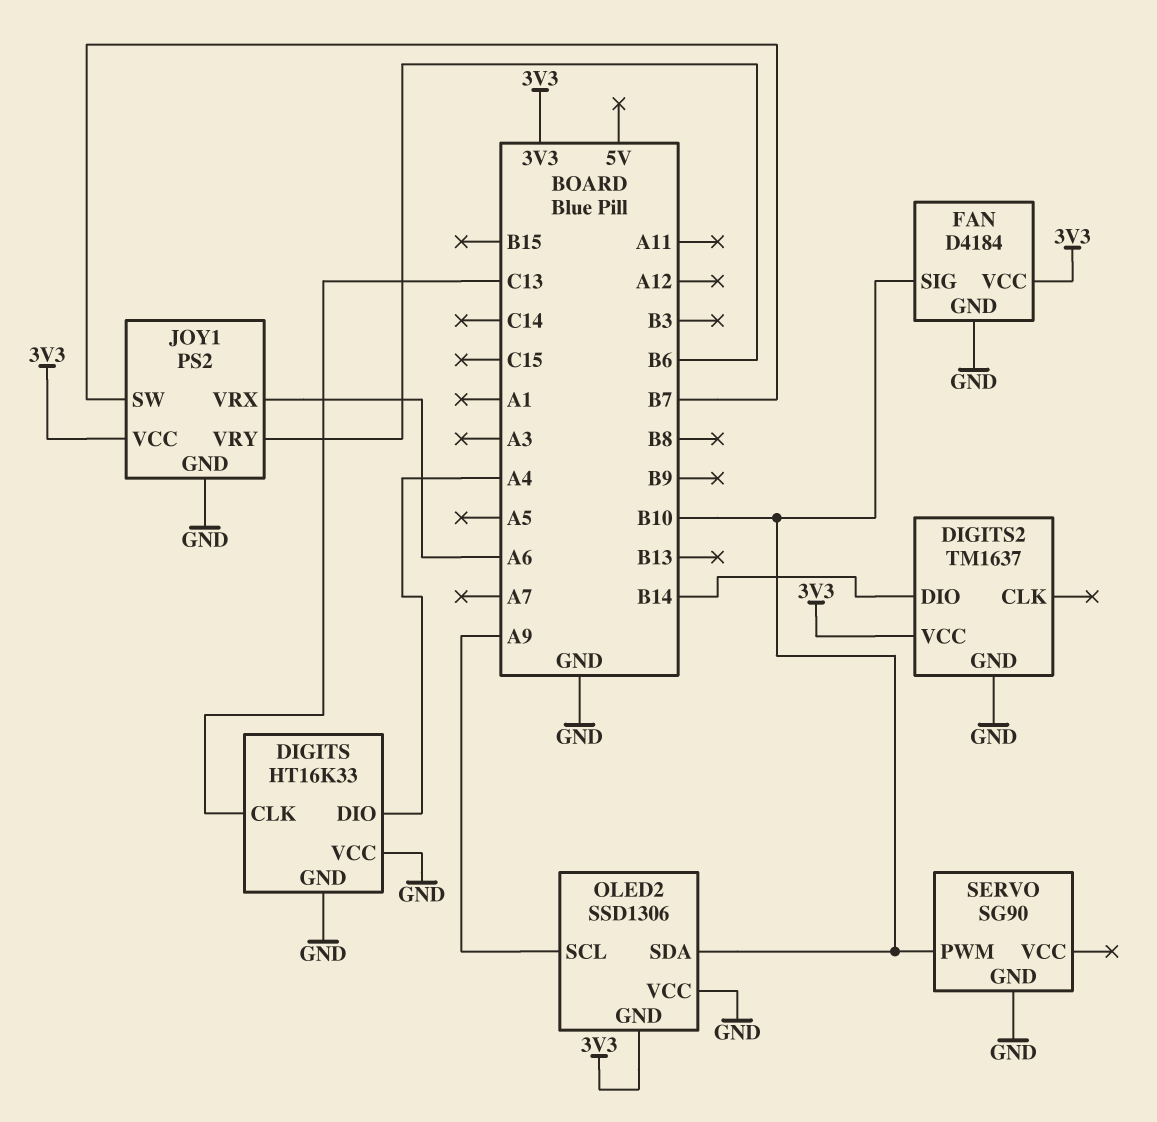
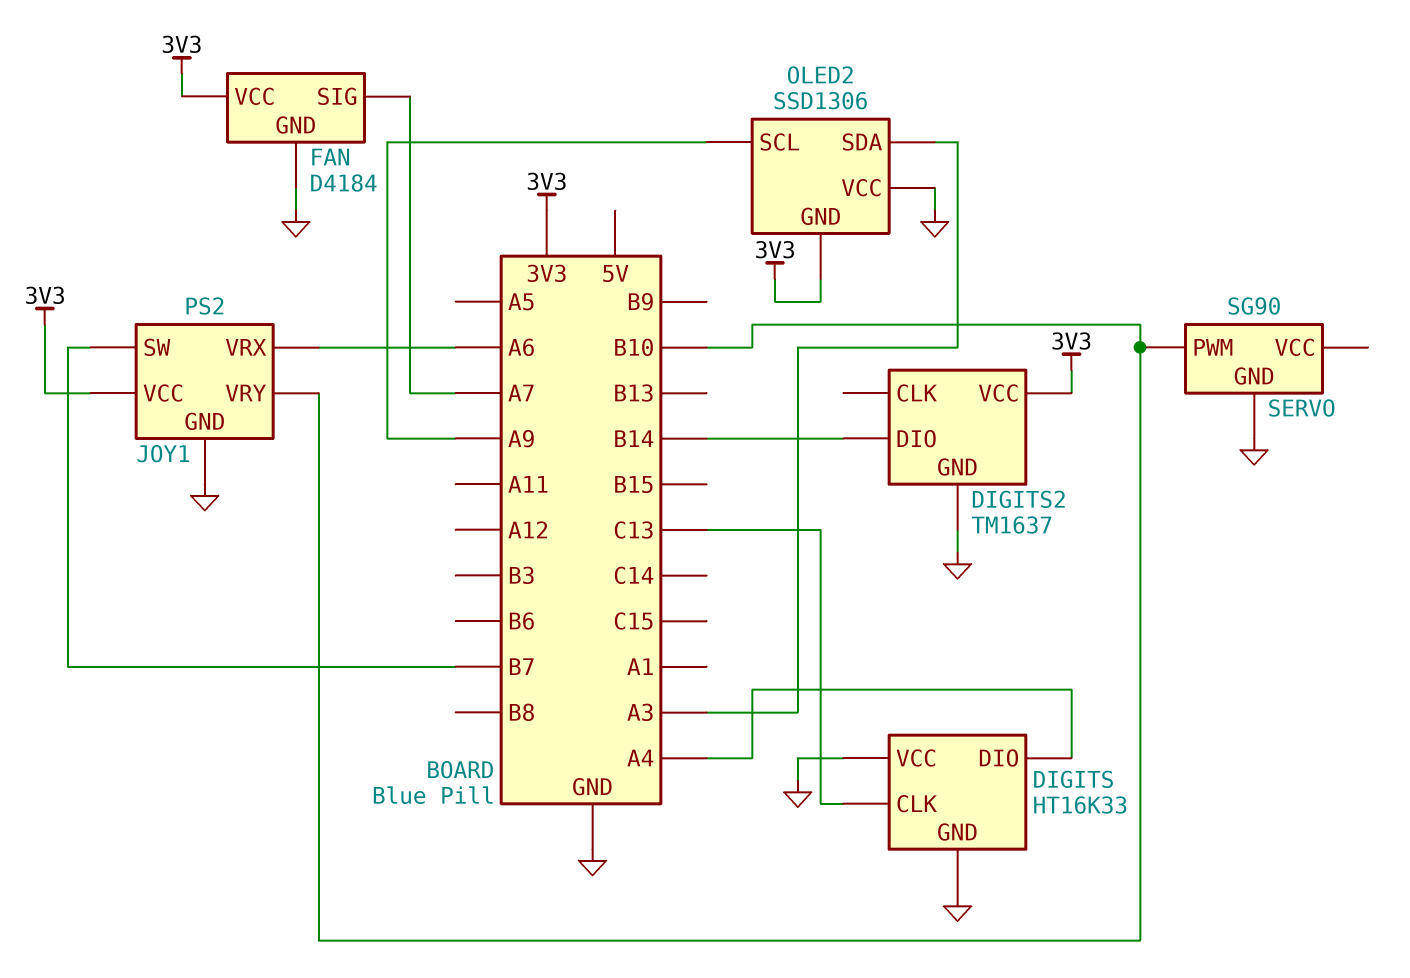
FAN pin SIG: B10 -> A7
JOY1 pin VRY: B6 -> B10
OLED2 pin SDA: B10 -> A3

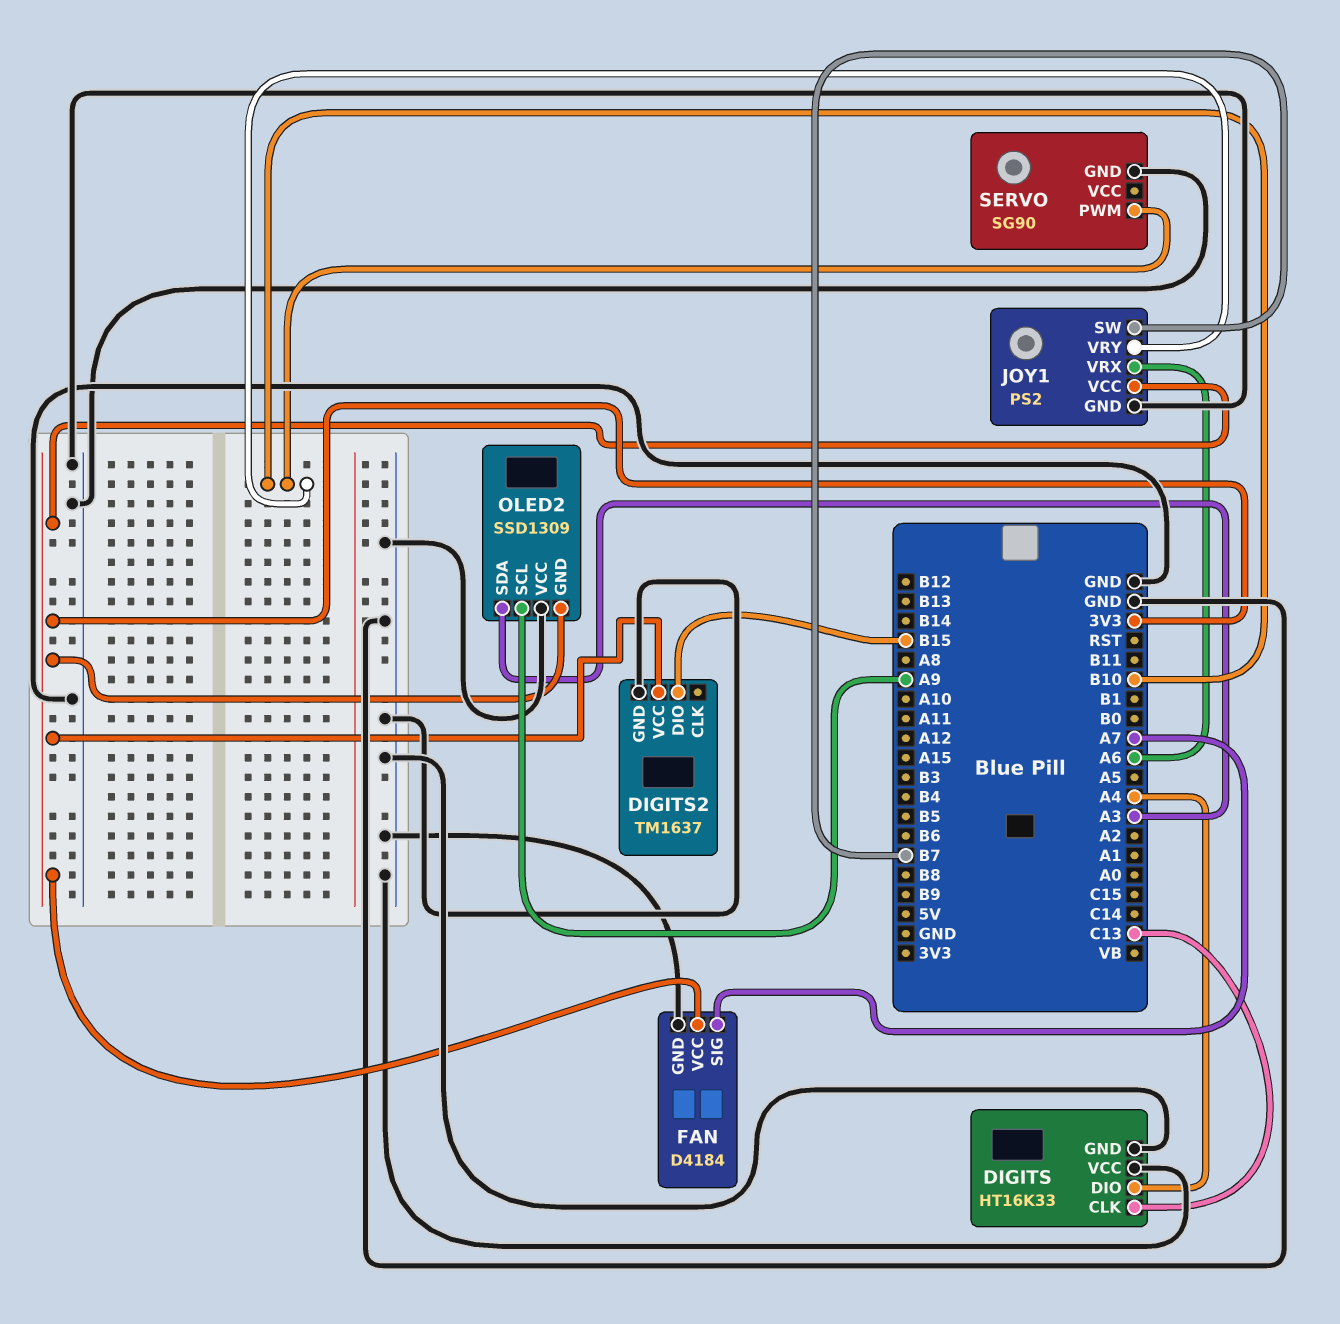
DIGITS2 pin DIO: B14 -> B15
OLED2: SSD1306 -> SSD1309

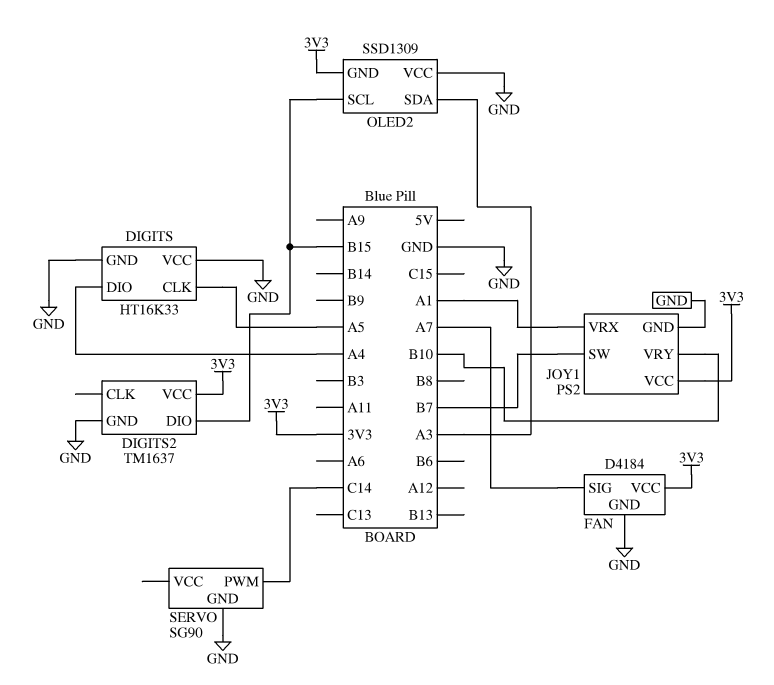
DIGITS pin CLK: C13 -> A5
JOY1 pin VRX: A6 -> A1
OLED2 pin SCL: A9 -> B15
SERVO pin PWM: B10 -> C14

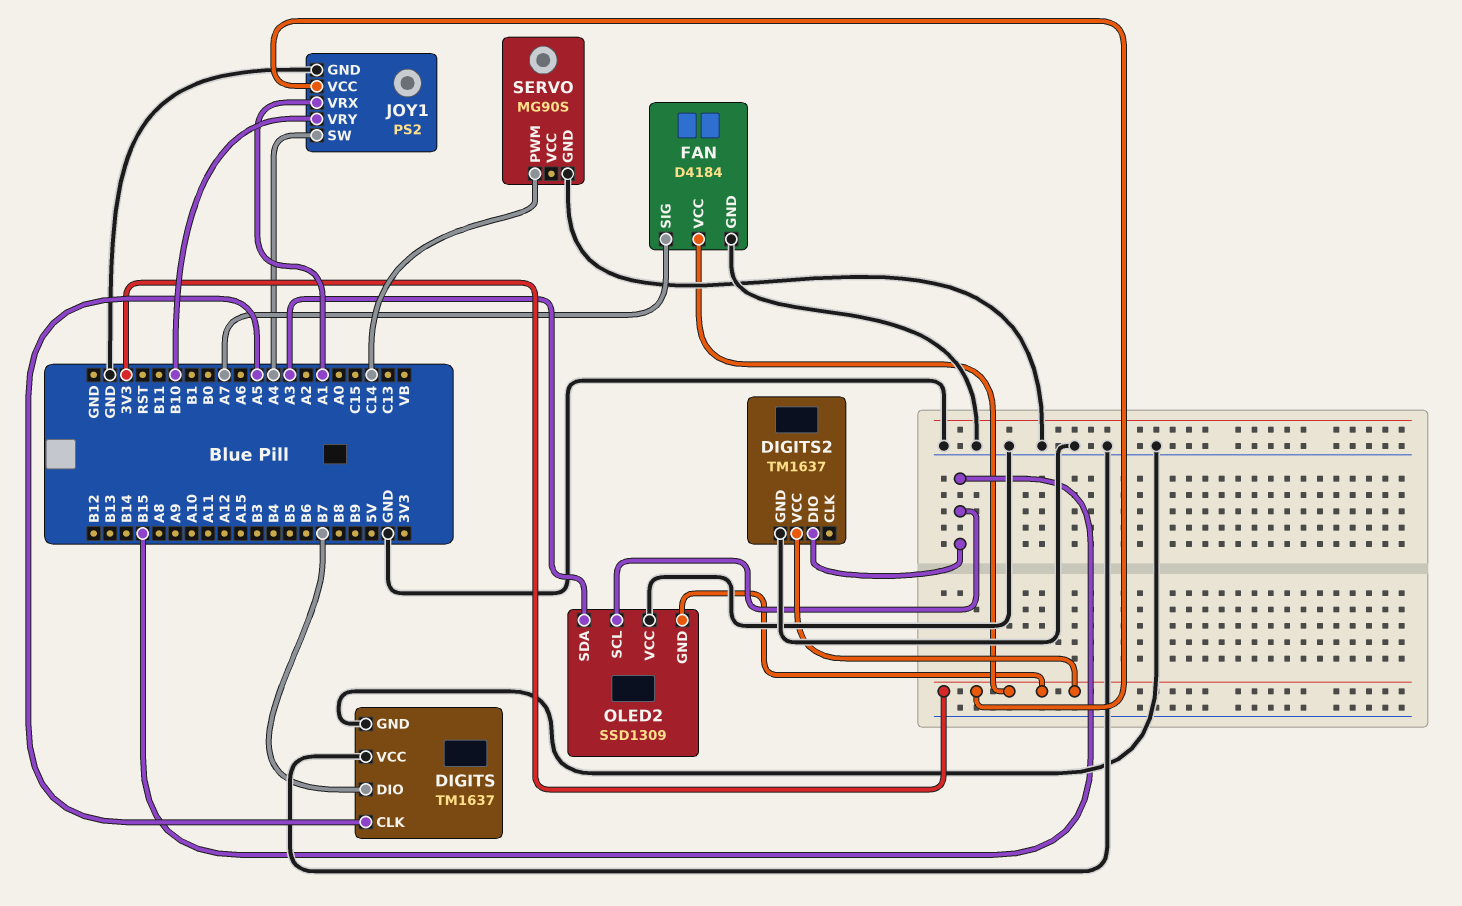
DIGITS: HT16K33 -> TM1637
DIGITS pin DIO: A4 -> B7
JOY1 pin SW: B7 -> A4
SERVO: SG90 -> MG90S

